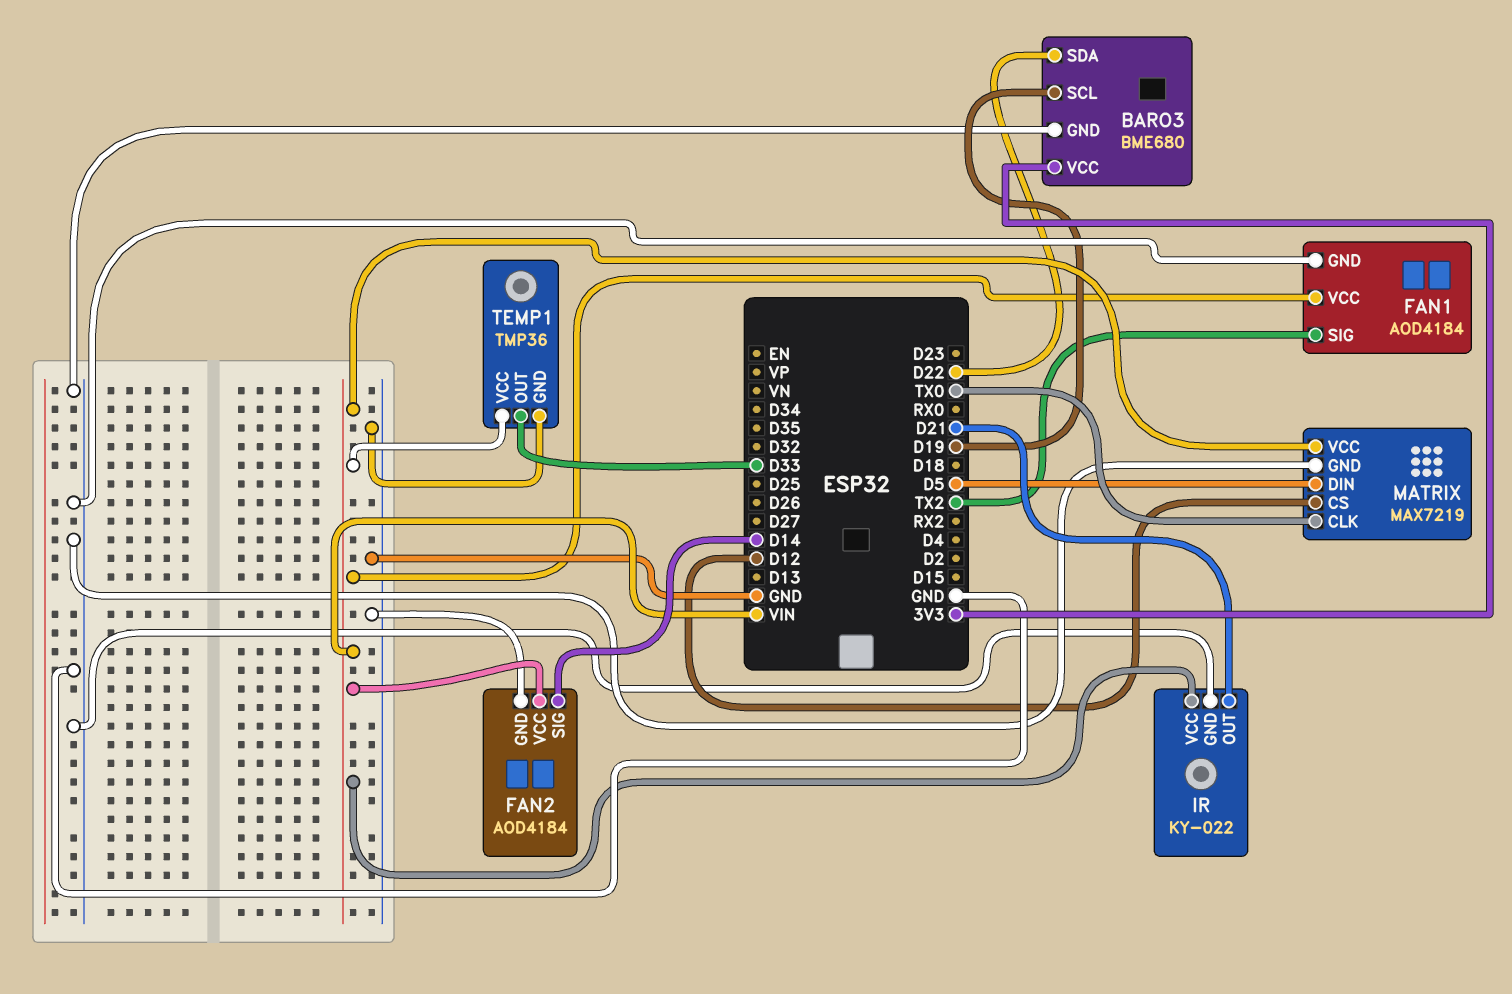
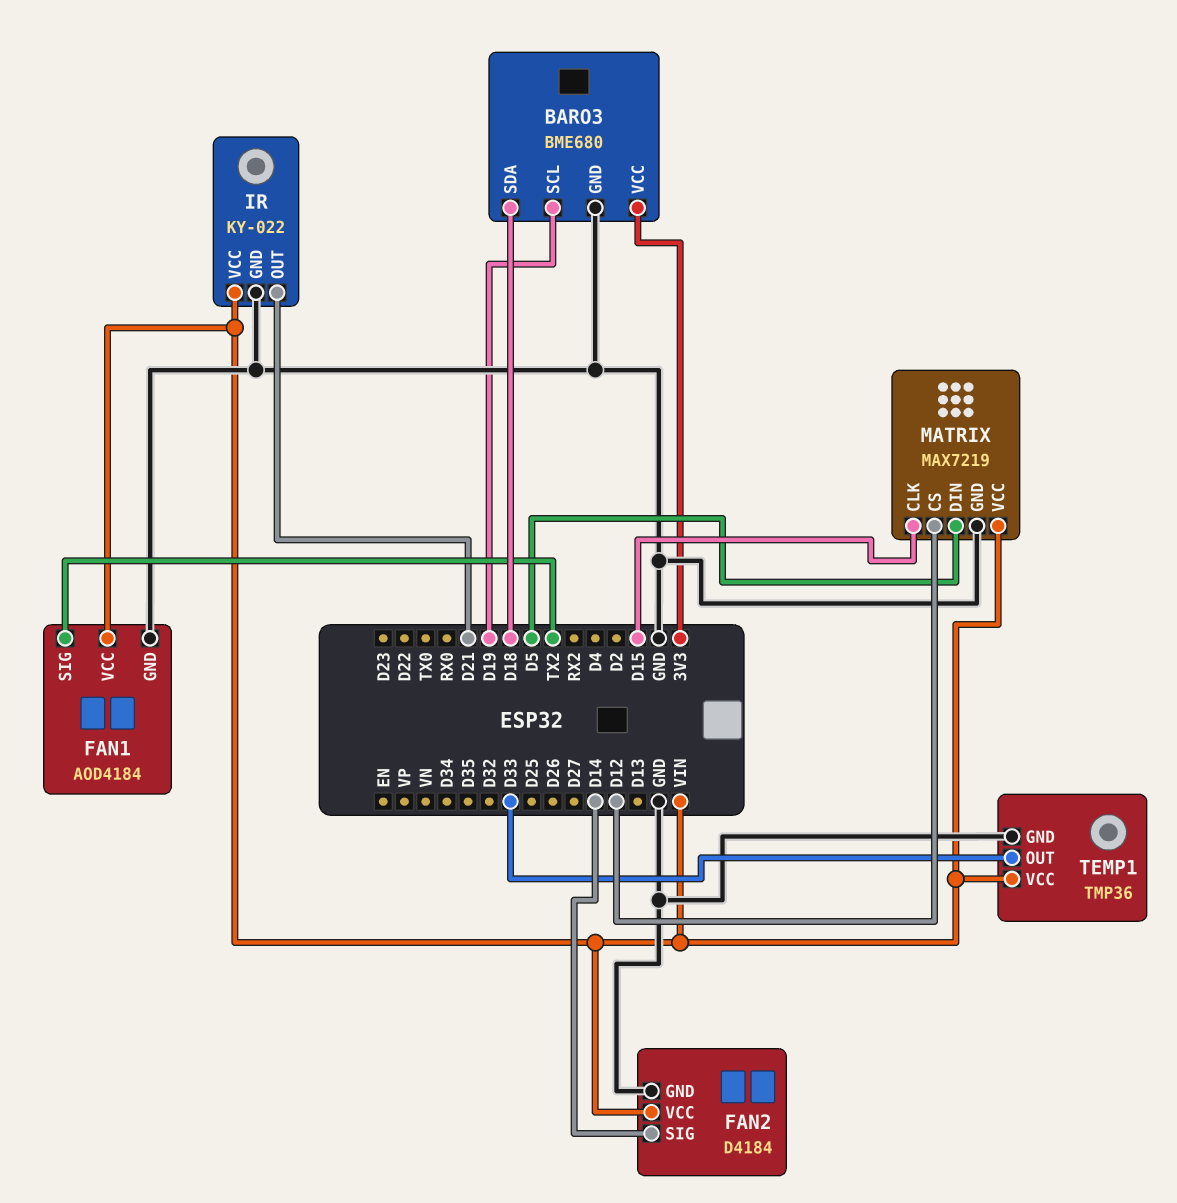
BARO3 pin SDA: D22 -> D18
FAN2: AOD4184 -> D4184
MATRIX pin CLK: TX0 -> D15

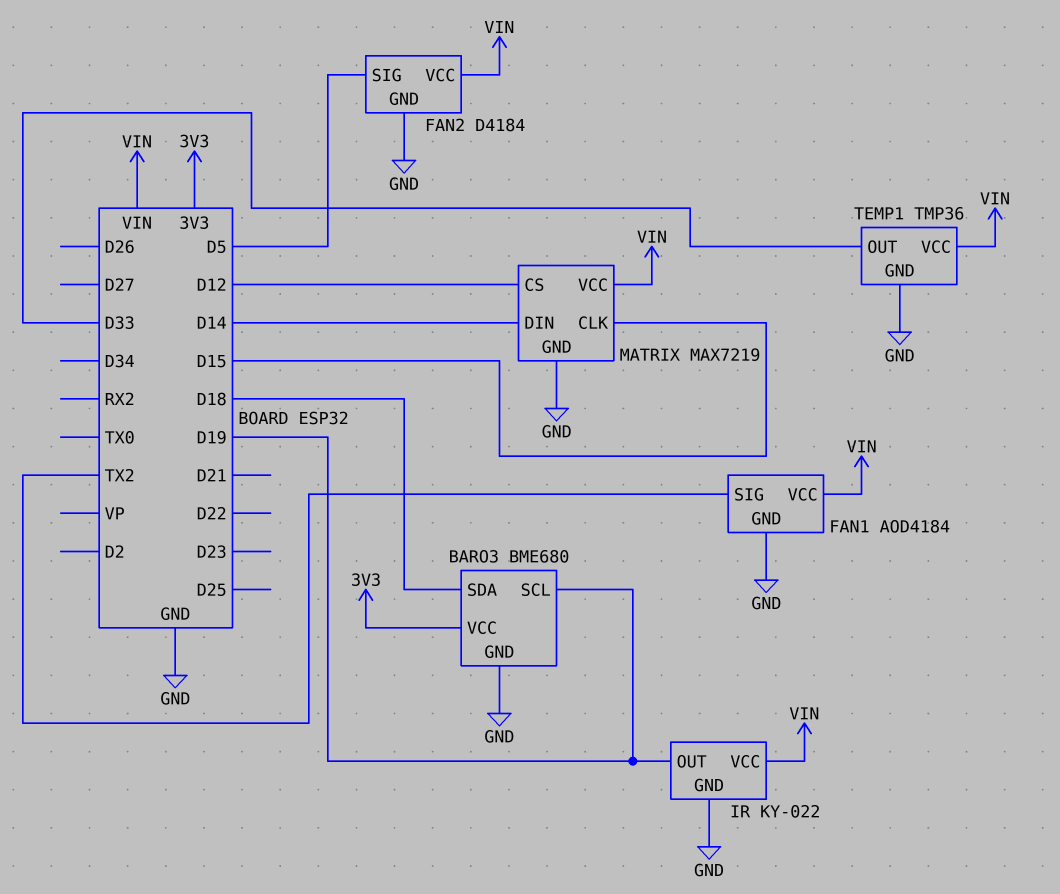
FAN2 pin SIG: D14 -> D5
IR pin OUT: D21 -> D19
MATRIX pin DIN: D5 -> D14

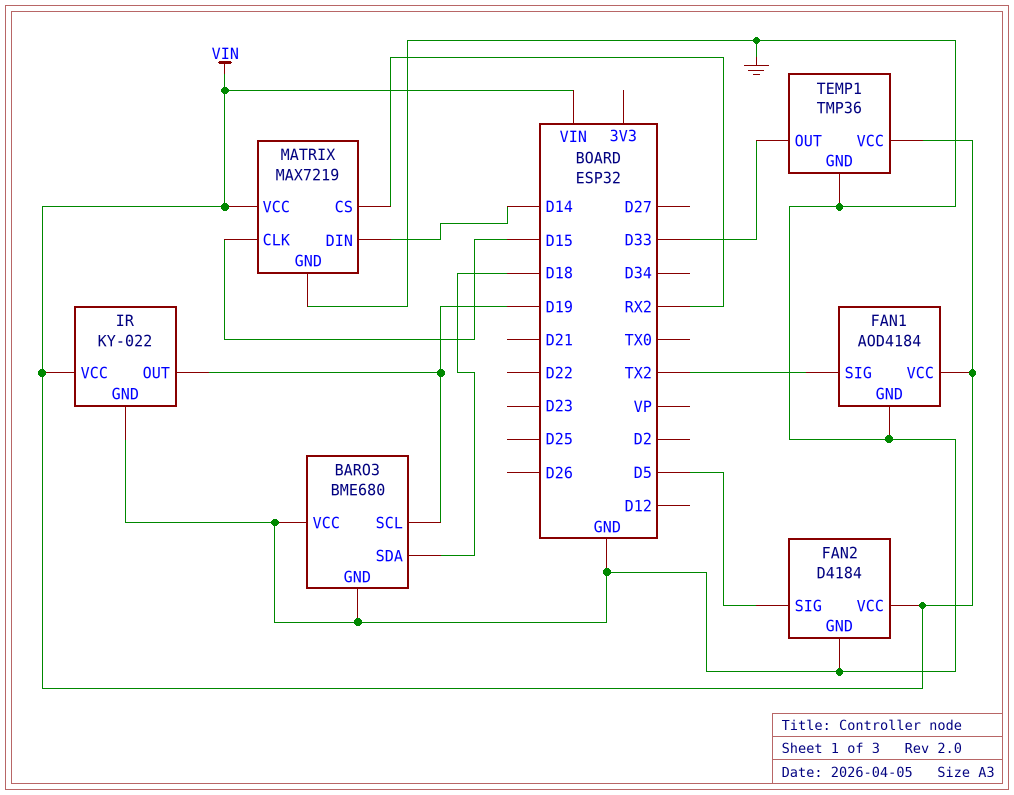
BARO3 pin VCC: 3V3 -> GND
MATRIX pin CS: D12 -> RX2

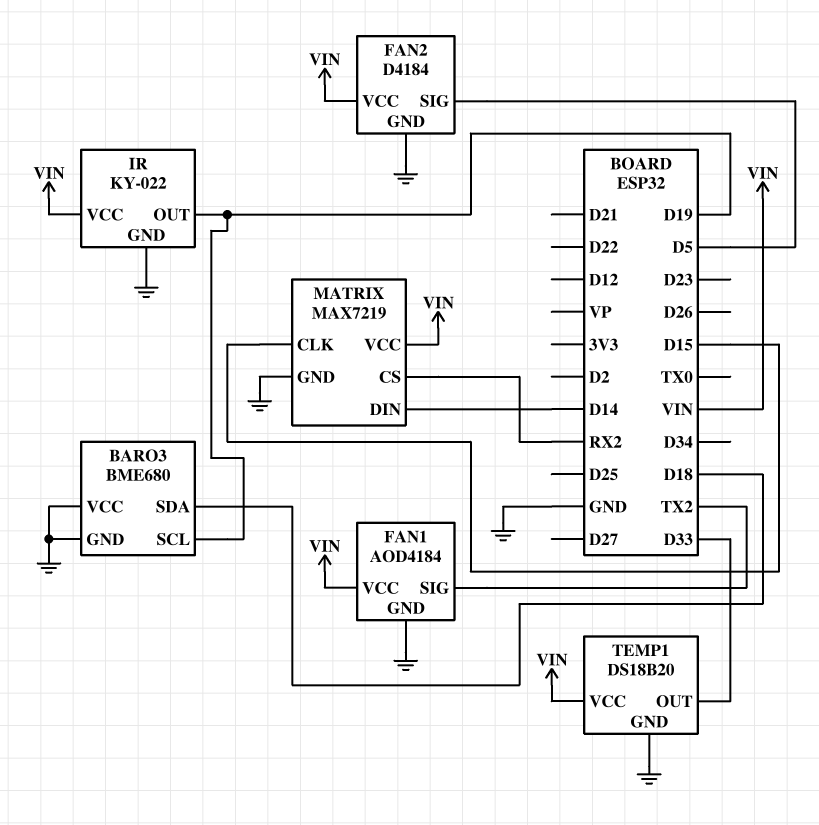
TEMP1: TMP36 -> DS18B20

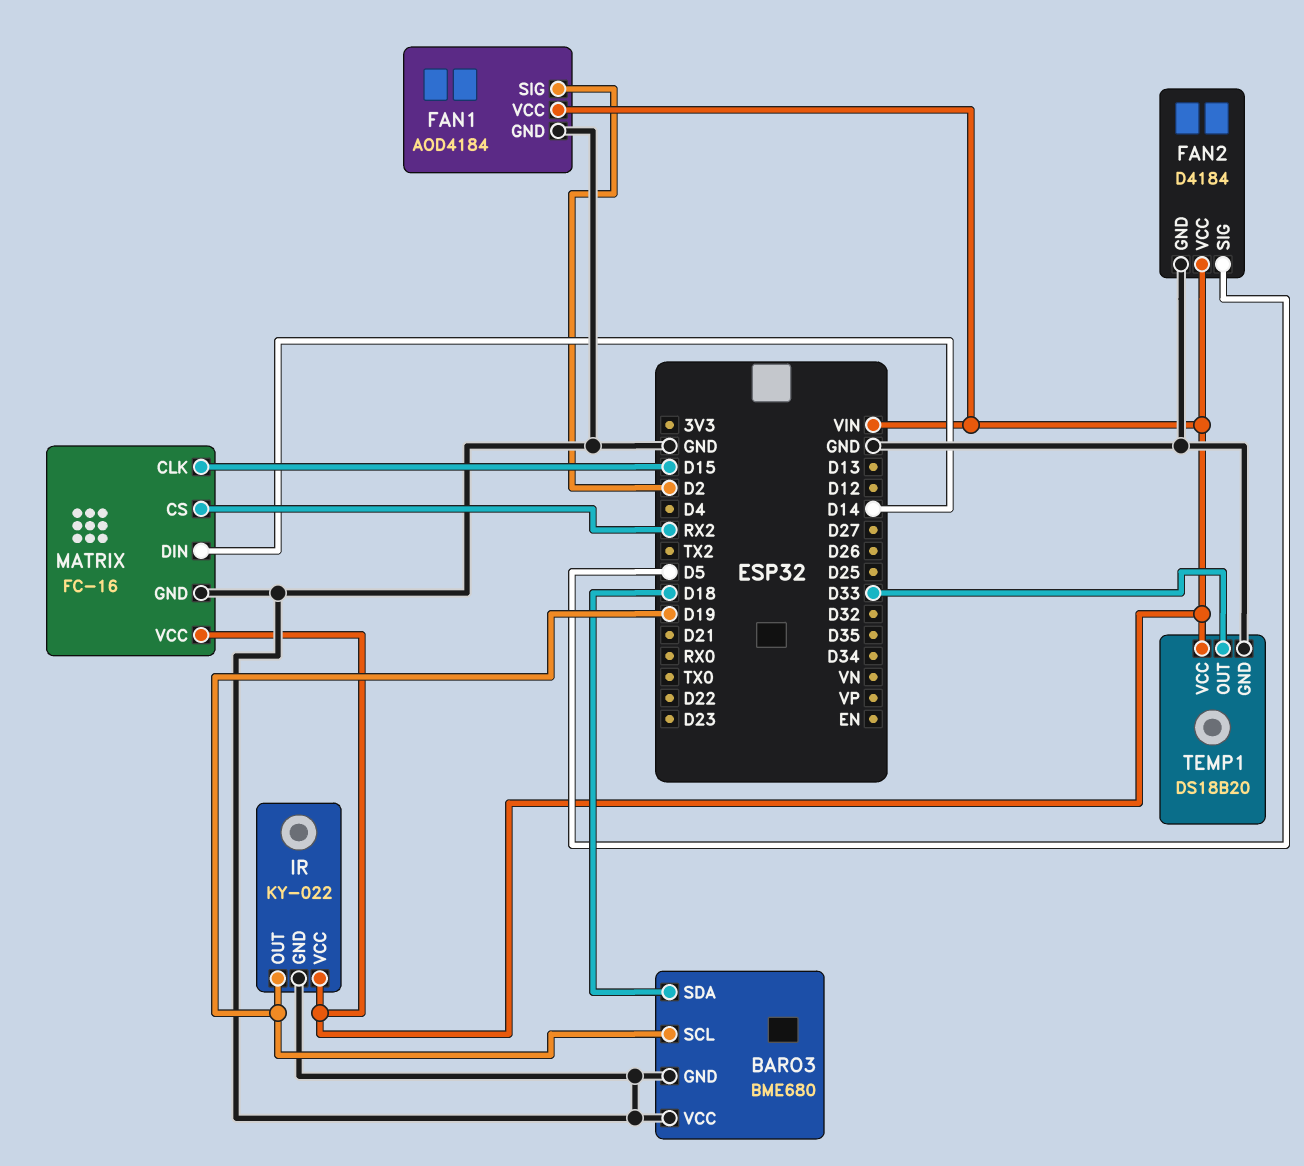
FAN1 pin SIG: TX2 -> D2
MATRIX: MAX7219 -> FC-16

